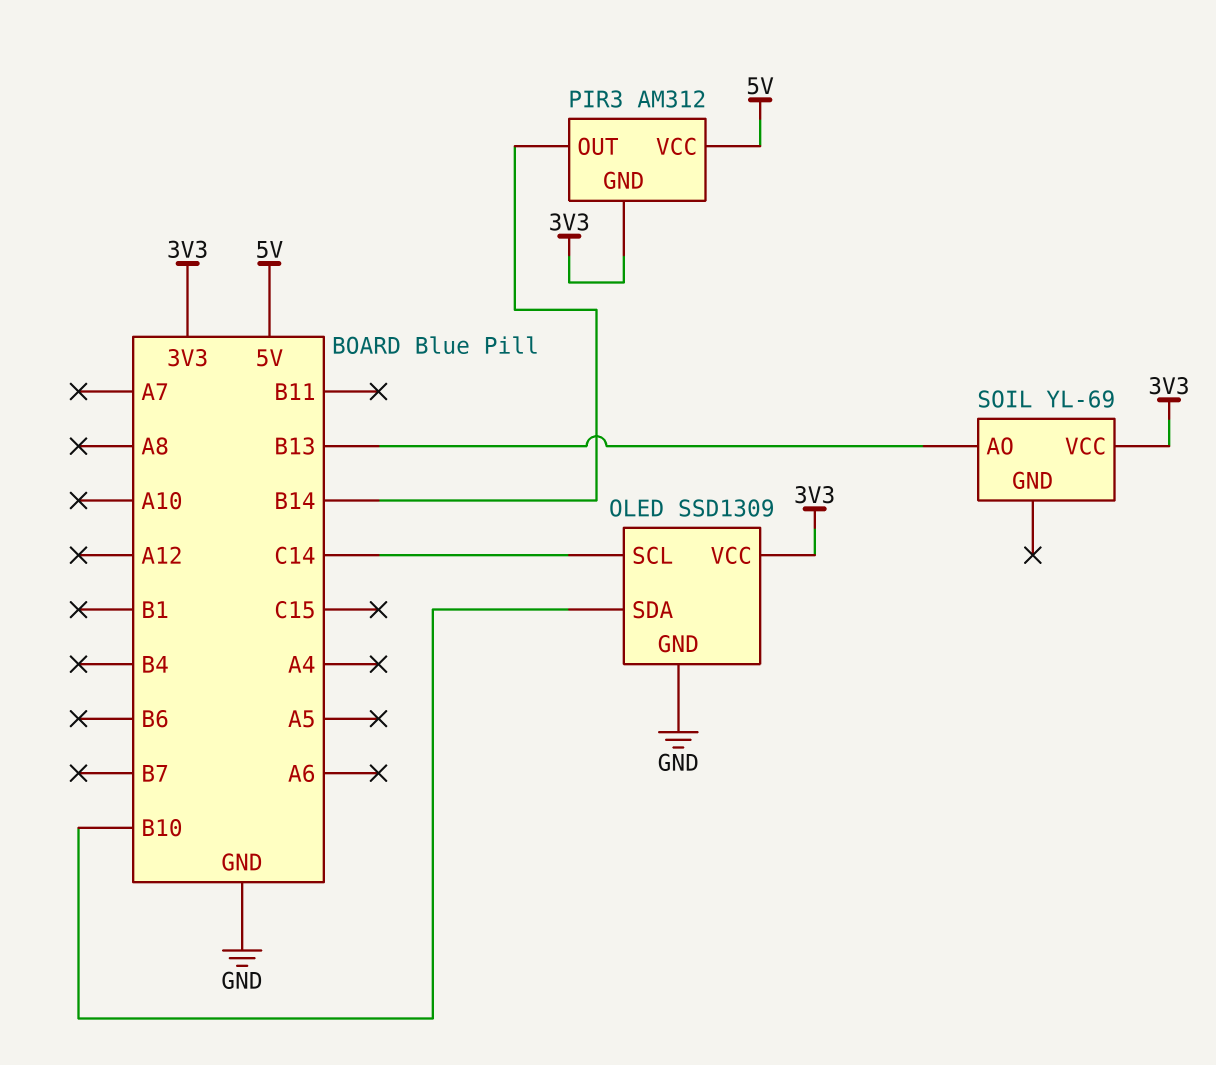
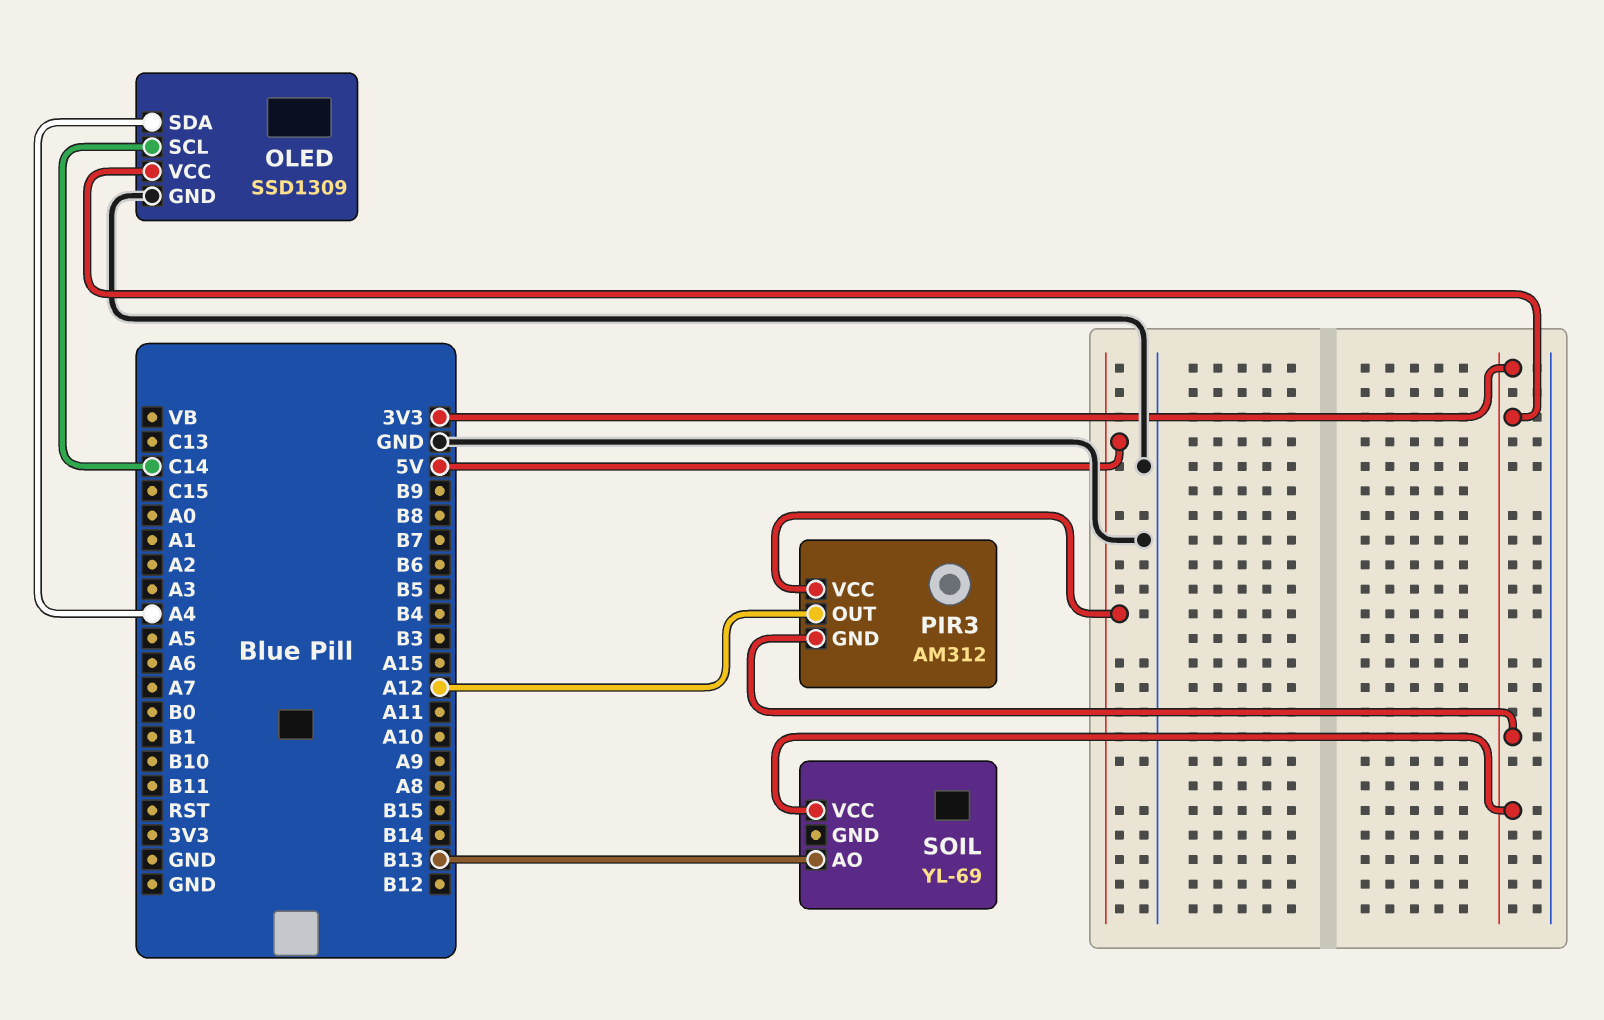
OLED pin SDA: B10 -> A4
PIR3 pin OUT: B14 -> A12

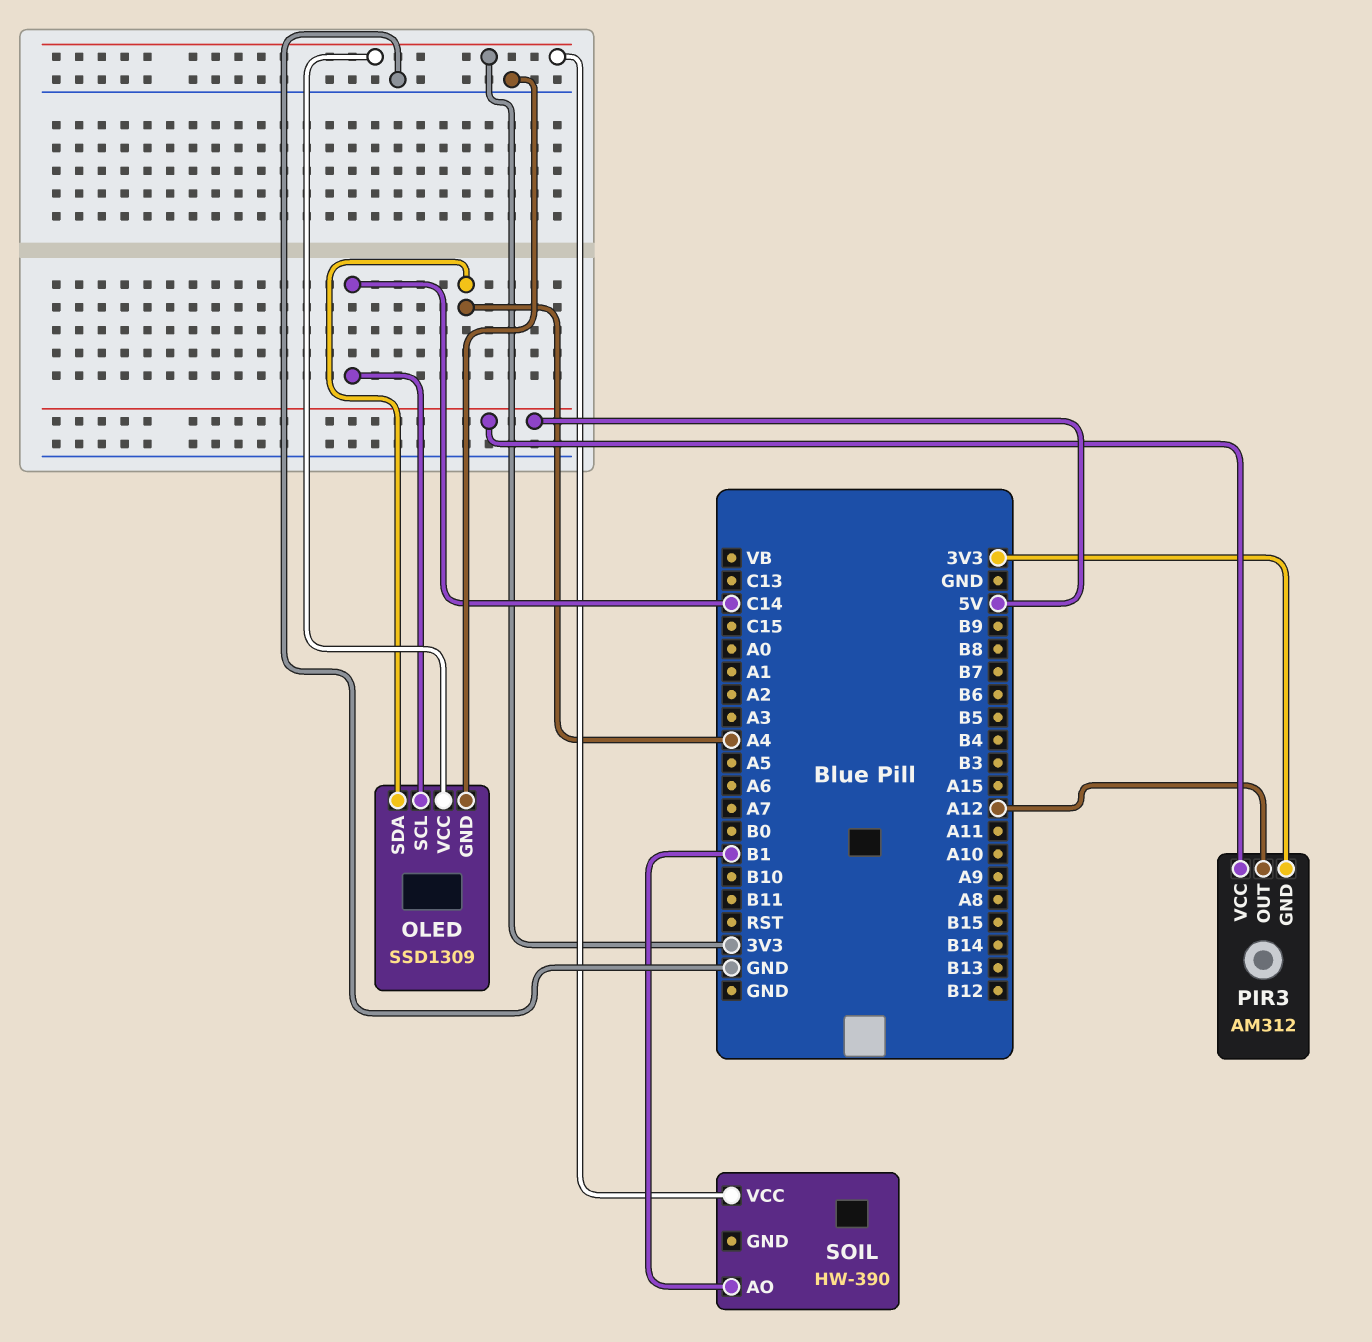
SOIL: YL-69 -> HW-390
SOIL pin AO: B13 -> B1

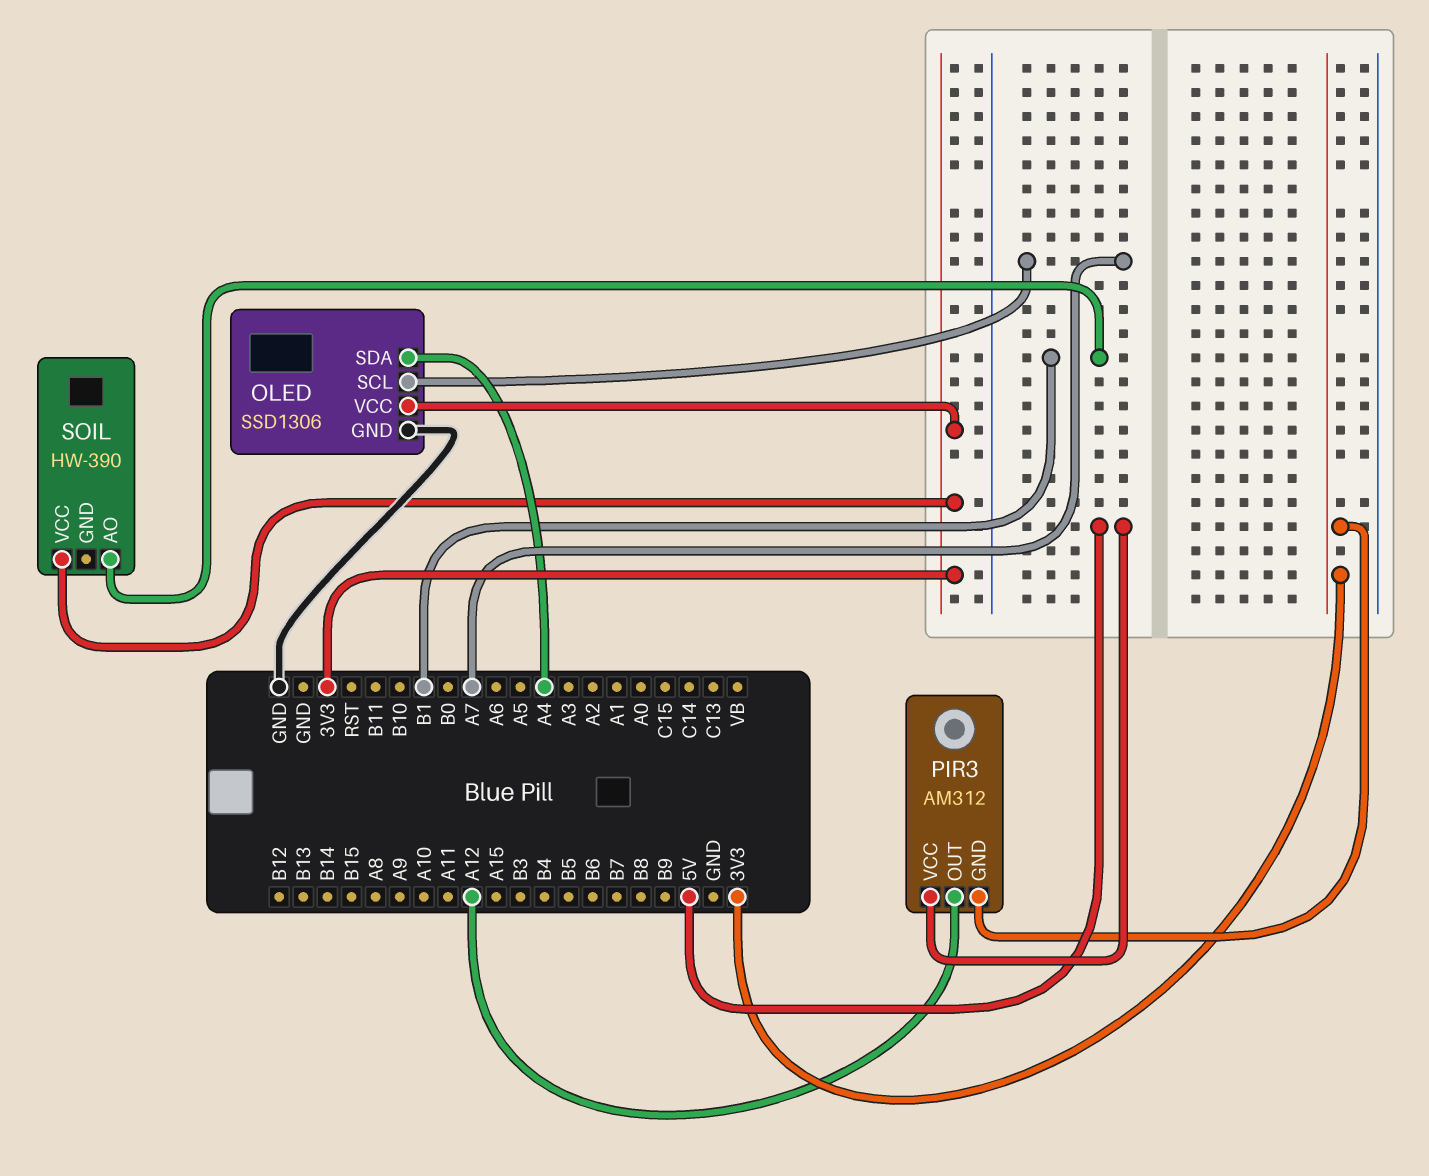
OLED: SSD1309 -> SSD1306
OLED pin SCL: C14 -> A7

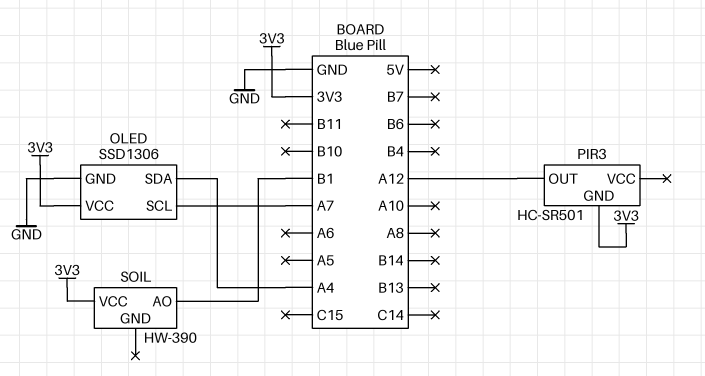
PIR3: AM312 -> HC-SR501
PIR3 pin VCC: 5V -> none

